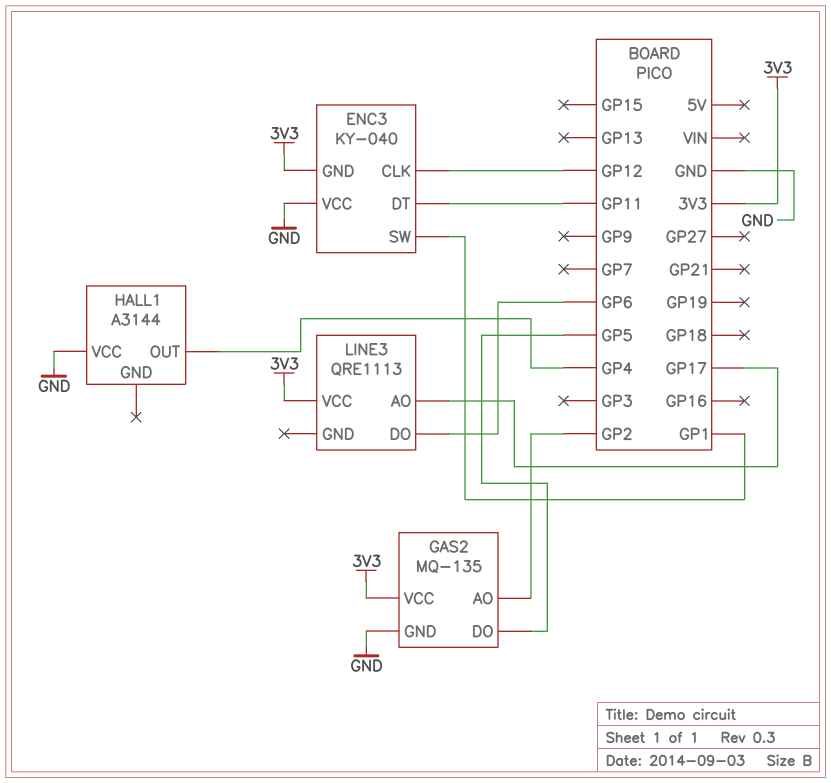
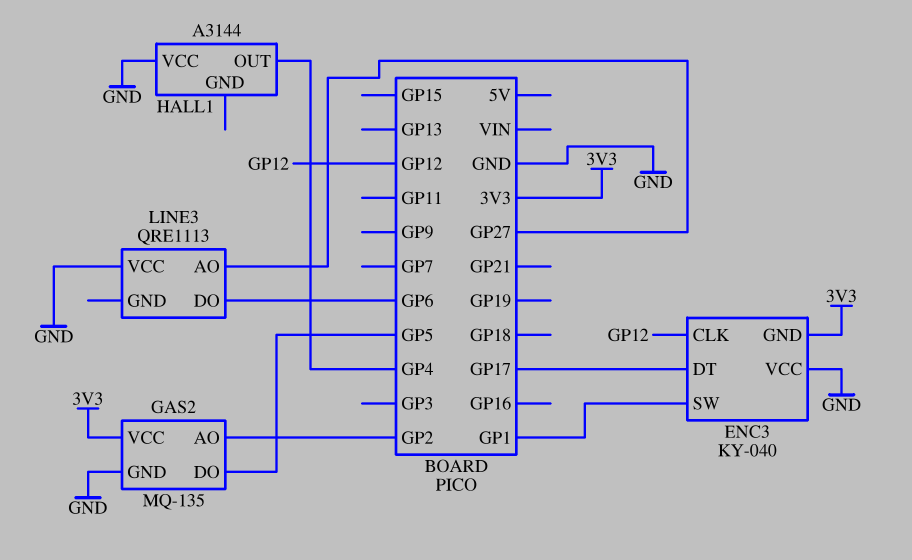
ENC3 pin DT: GP11 -> GP17
LINE3 pin AO: GP17 -> GP27
LINE3 pin VCC: 3V3 -> GND

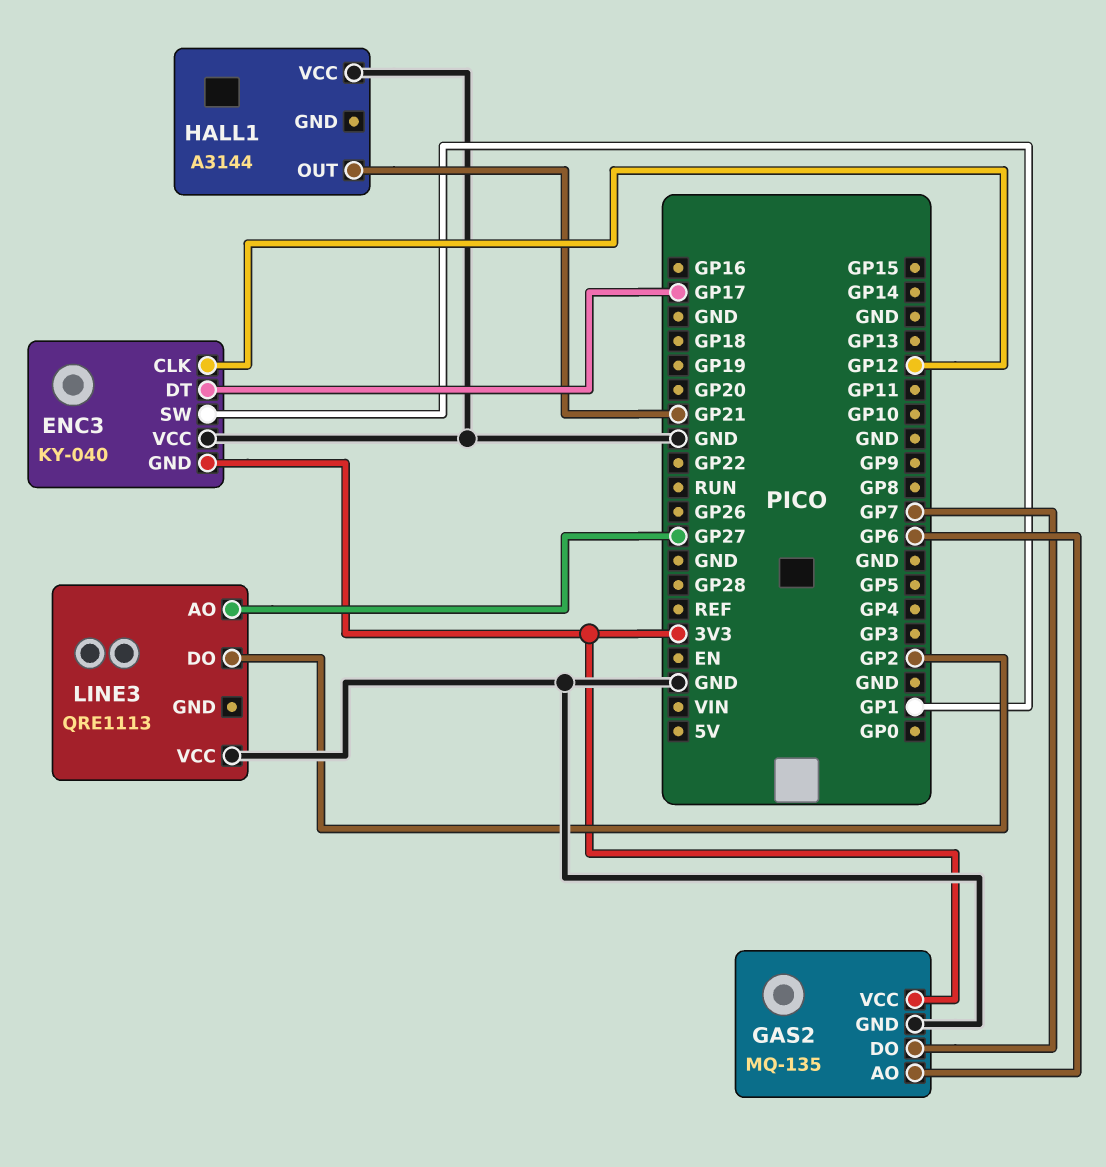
GAS2 pin AO: GP2 -> GP6
GAS2 pin DO: GP5 -> GP7
HALL1 pin OUT: GP4 -> GP21
LINE3 pin DO: GP6 -> GP2

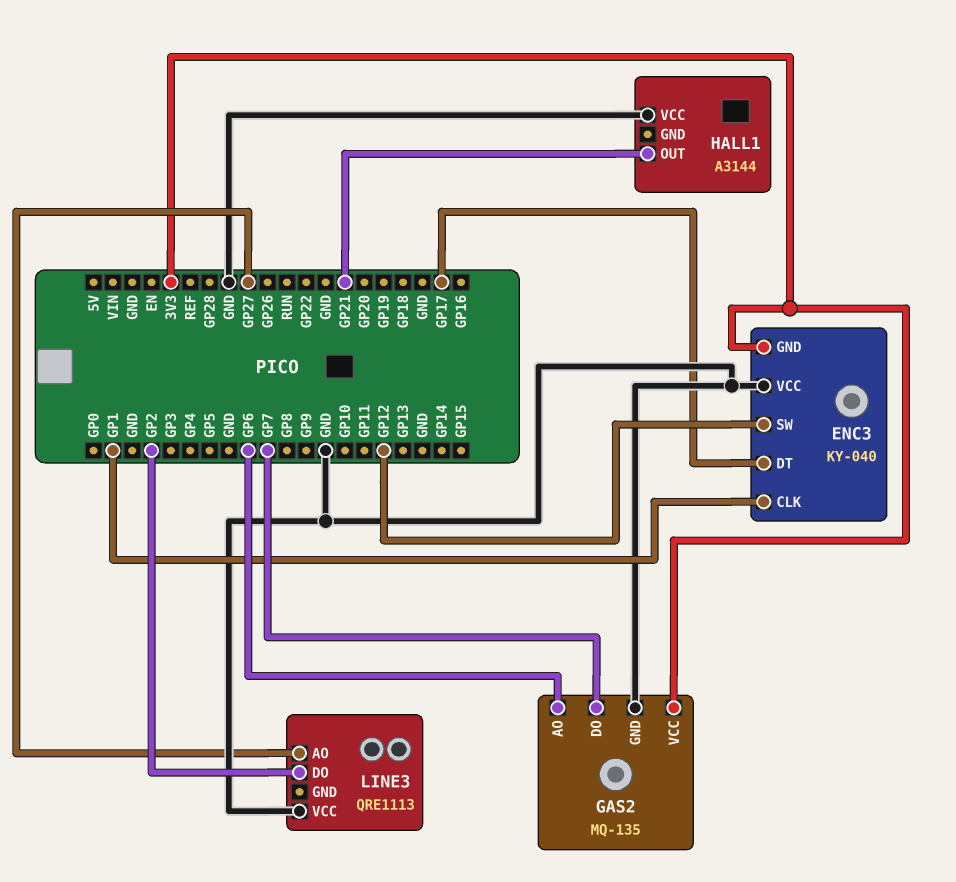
ENC3 pin CLK: GP12 -> GP1
ENC3 pin SW: GP1 -> GP12

